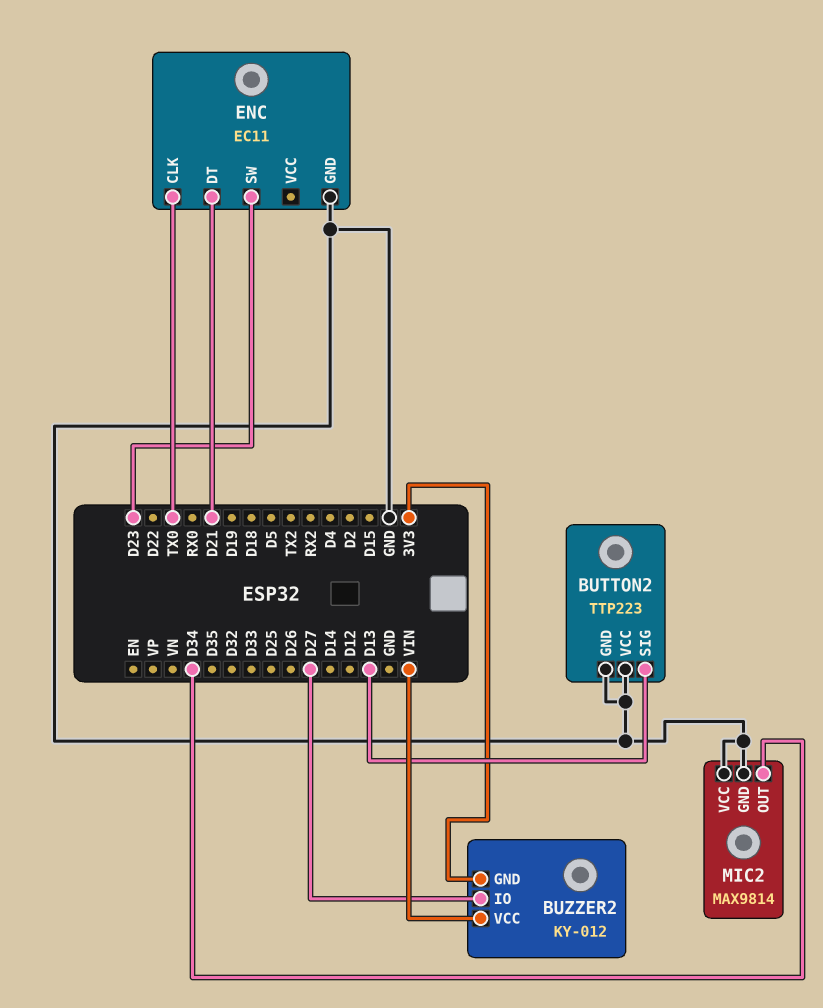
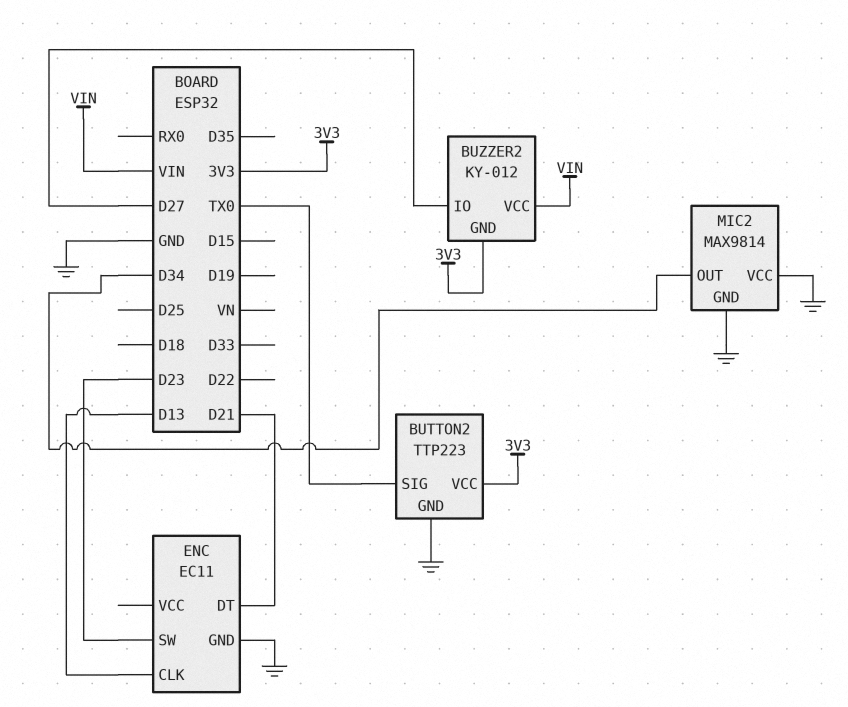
BUTTON2 pin SIG: D13 -> TX0
BUTTON2 pin VCC: GND -> 3V3
ENC pin CLK: TX0 -> D13

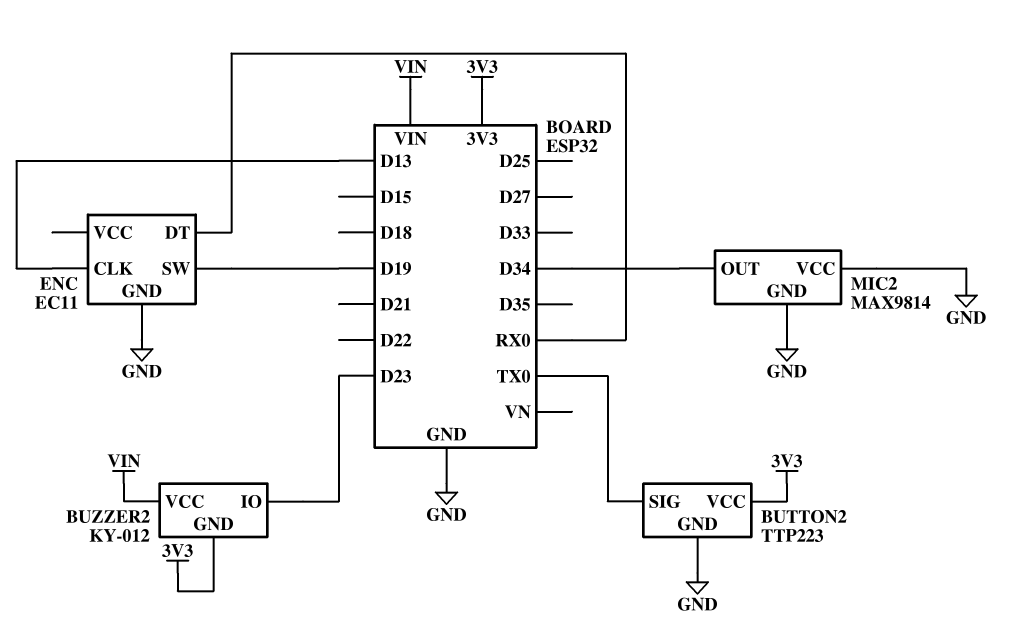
BUZZER2 pin IO: D27 -> D23
ENC pin DT: D21 -> RX0
ENC pin SW: D23 -> D19

